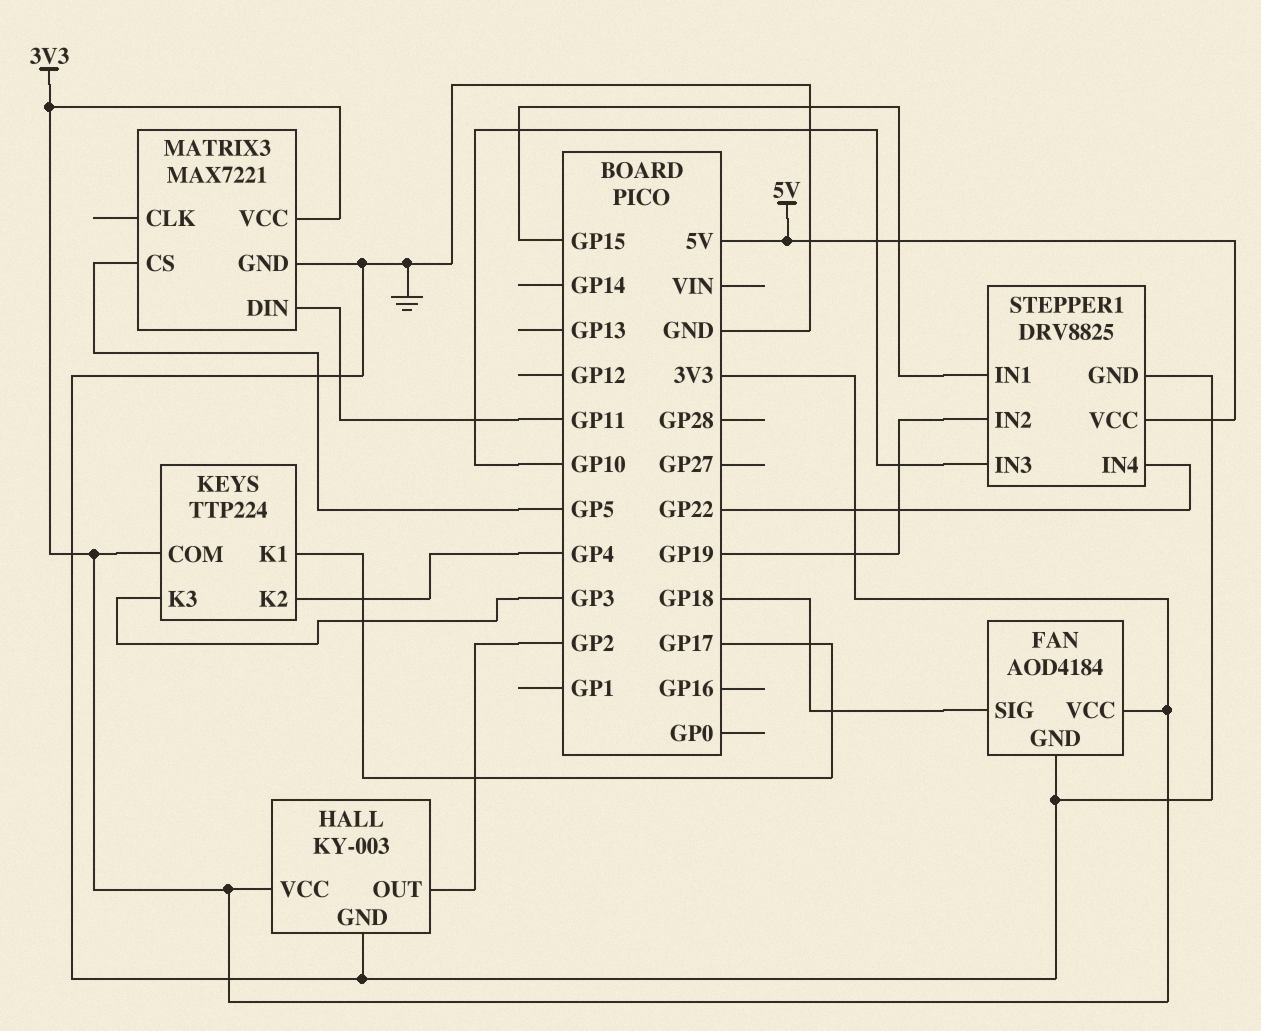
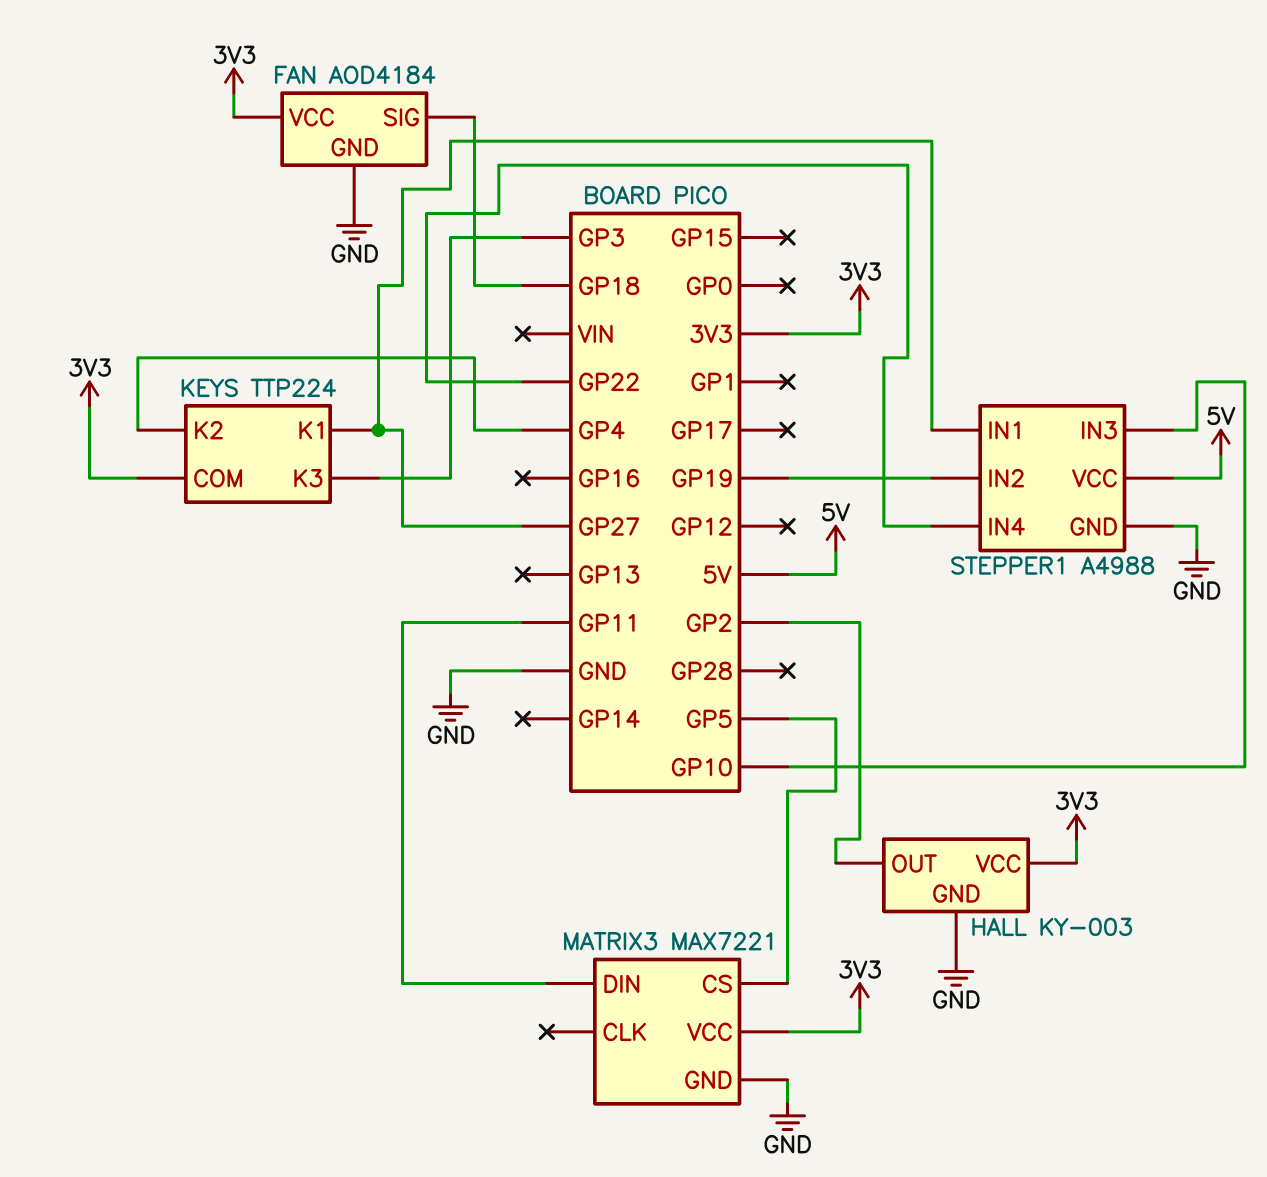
KEYS pin K1: GP17 -> GP27
STEPPER1: DRV8825 -> A4988
STEPPER1 pin IN1: GP15 -> GP27

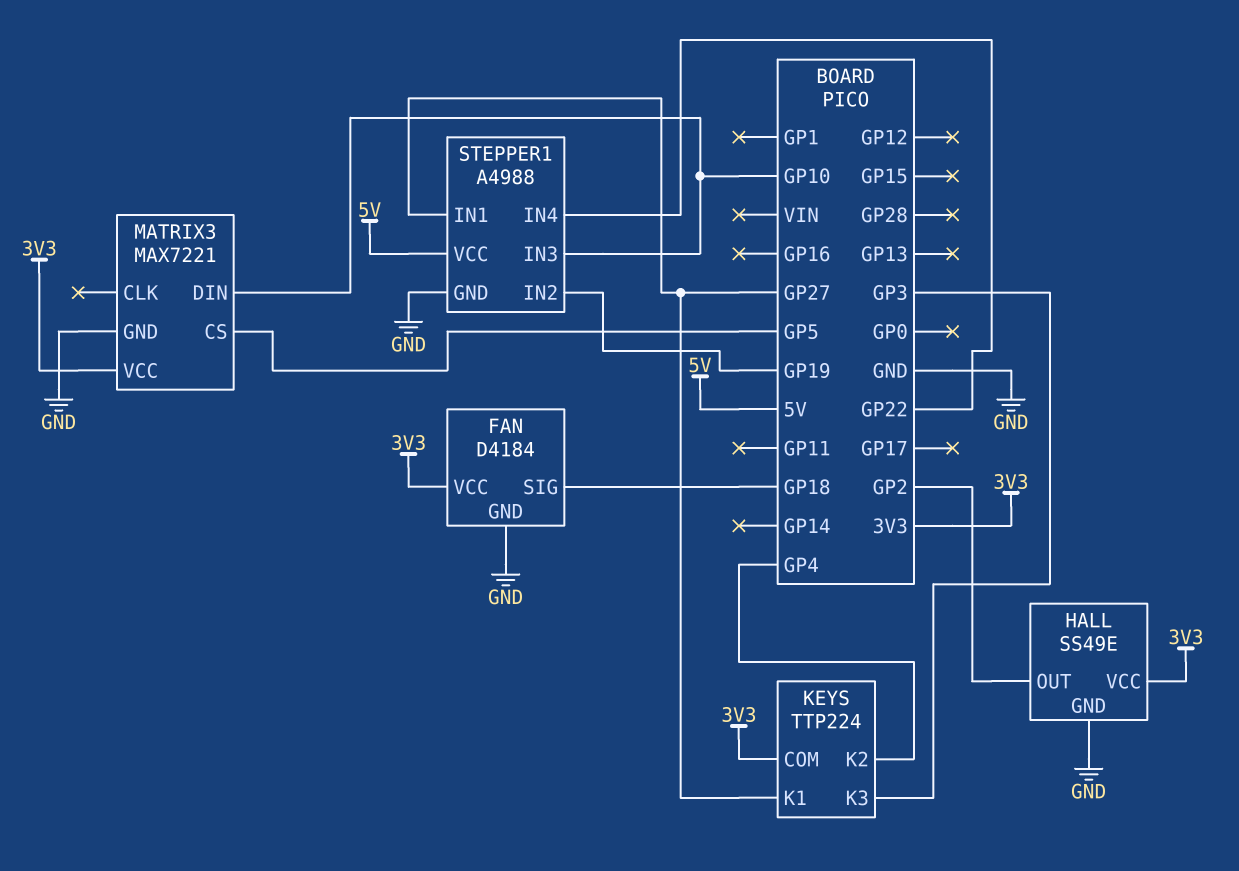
FAN: AOD4184 -> D4184
HALL: KY-003 -> SS49E
MATRIX3 pin DIN: GP11 -> GP10

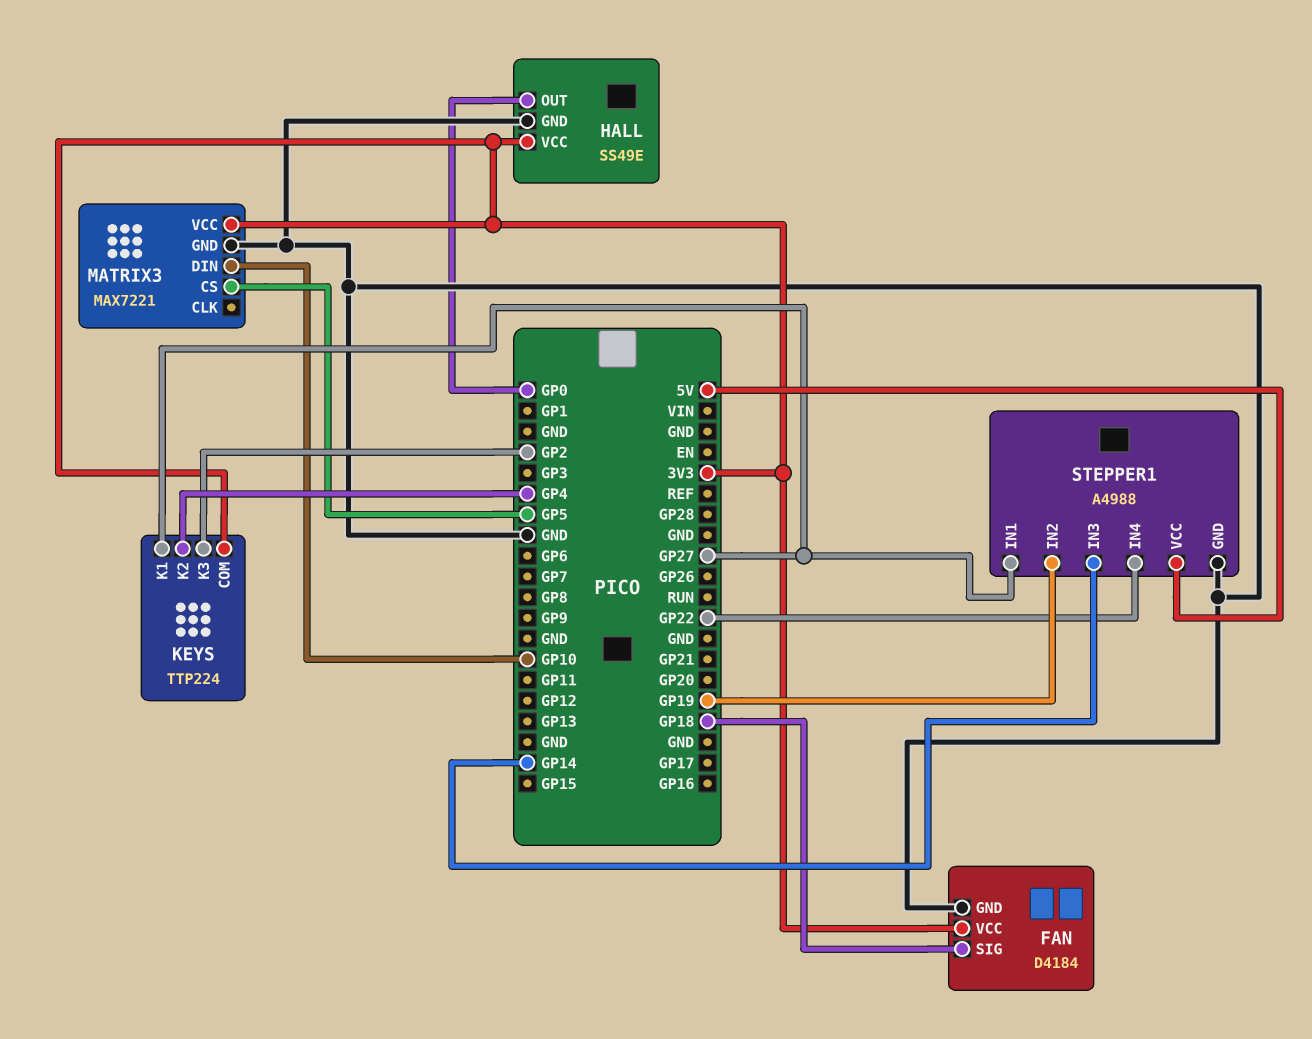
HALL pin OUT: GP2 -> GP0
KEYS pin K3: GP3 -> GP2
STEPPER1 pin IN3: GP10 -> GP14

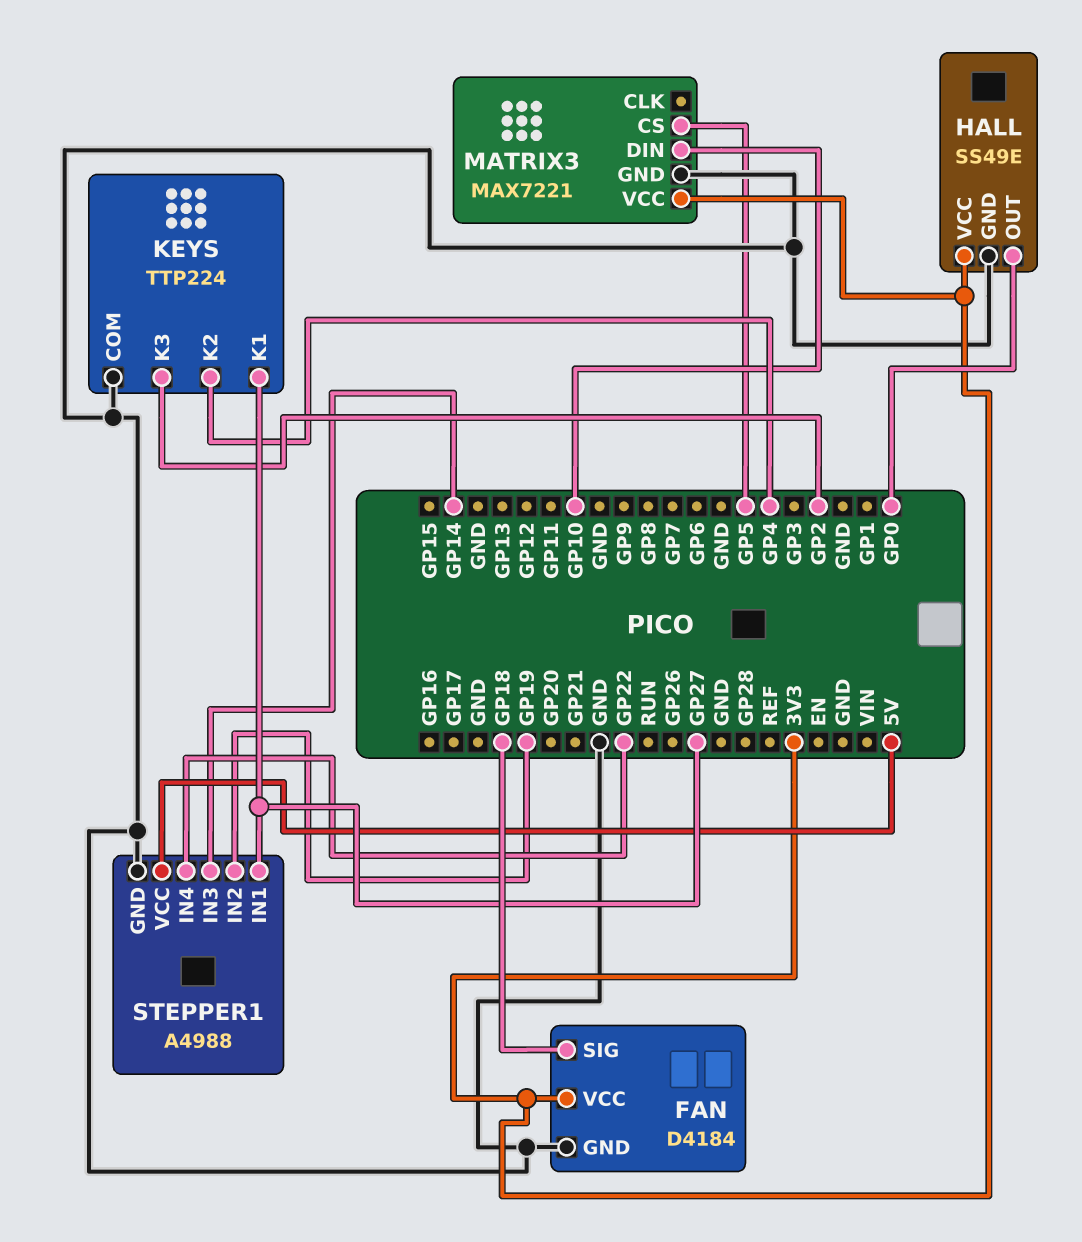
KEYS pin COM: 3V3 -> GND

